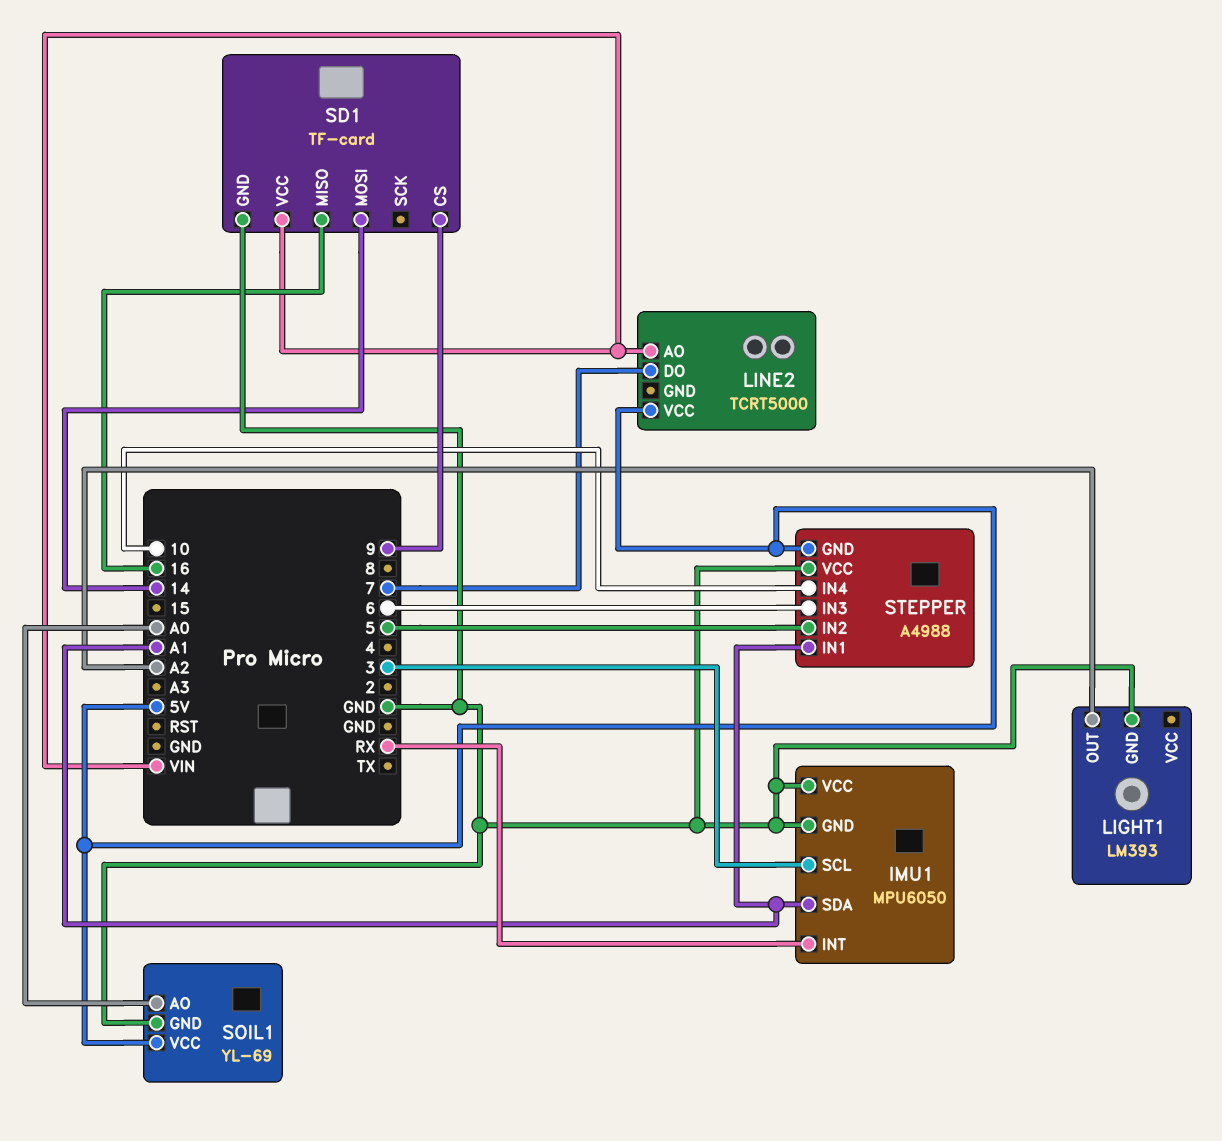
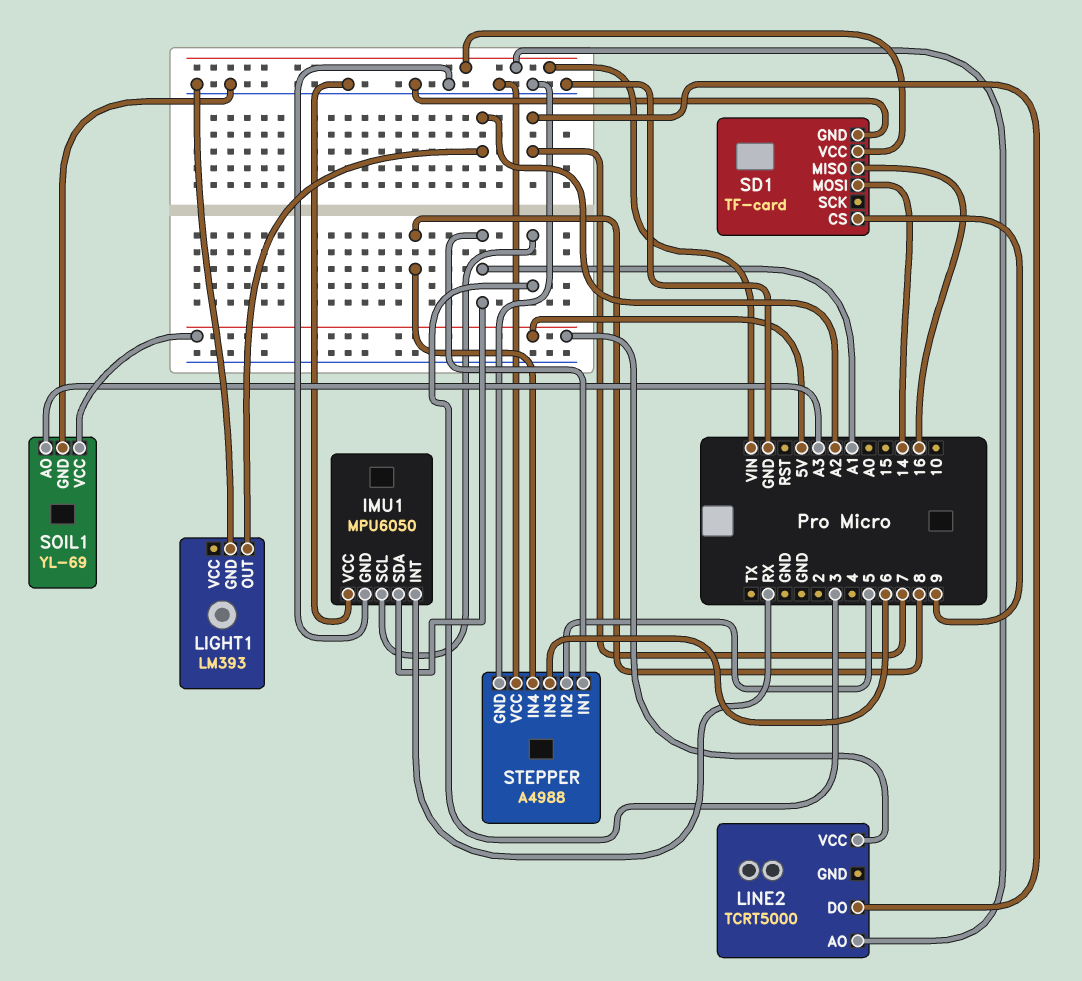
SOIL1 pin AO: A0 -> A3
STEPPER pin GND: 5V -> GND
STEPPER pin IN4: 10 -> 8

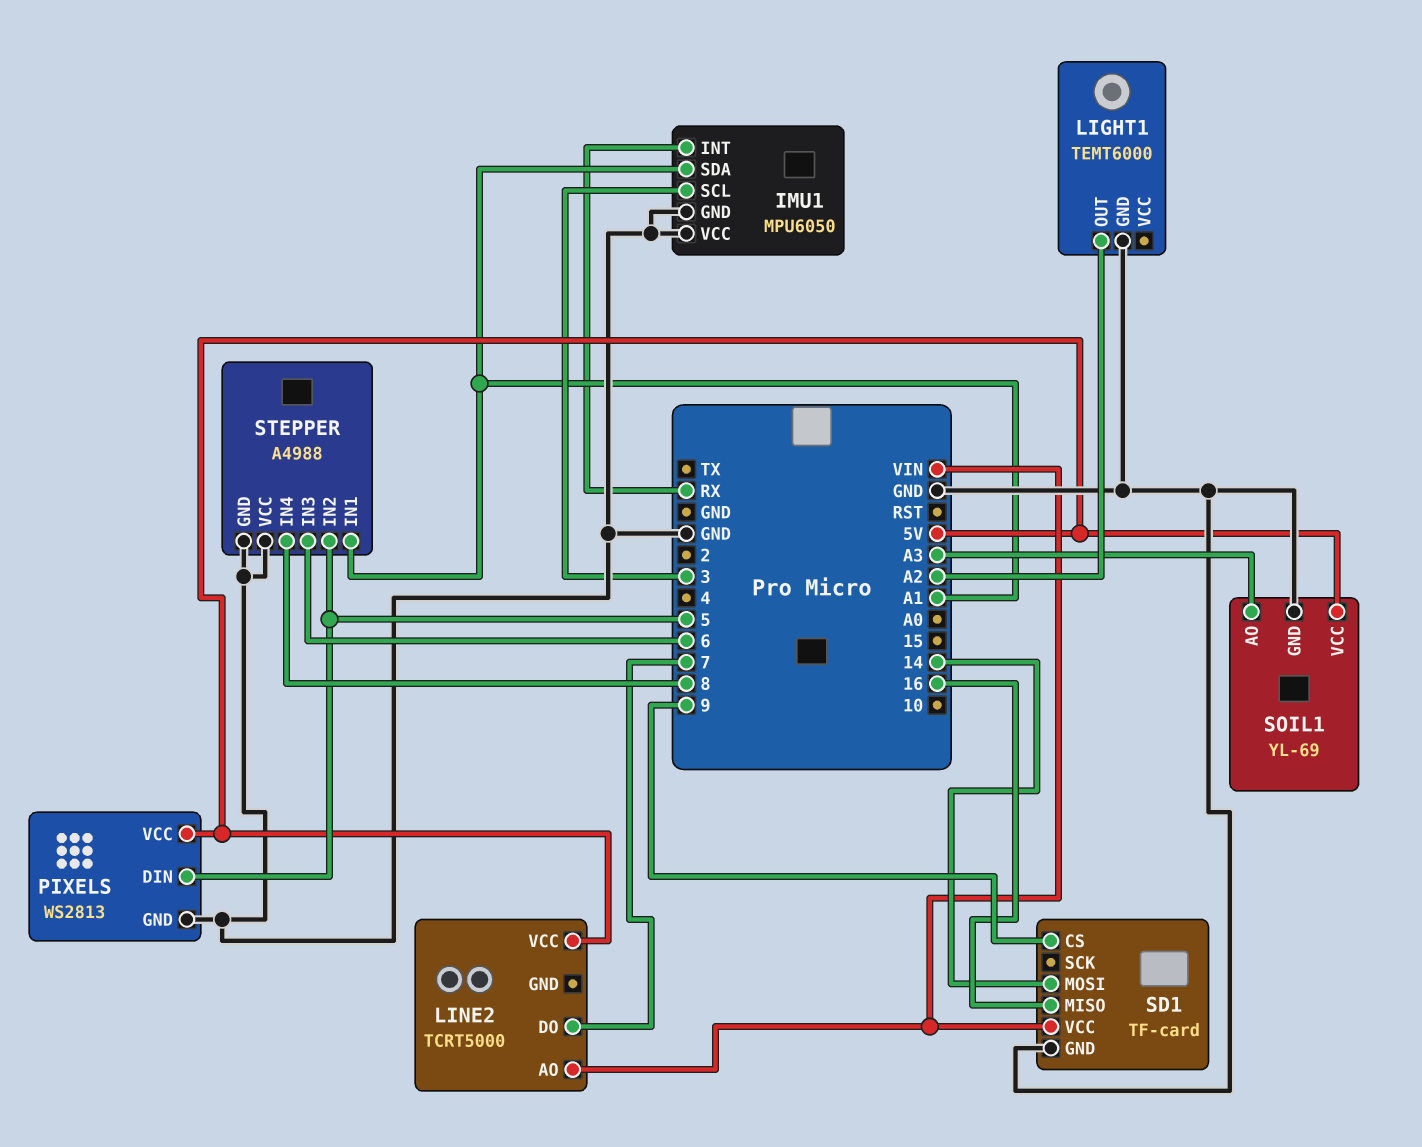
LIGHT1: LM393 -> TEMT6000
PIXELS: none -> WS2813
PIXELS pin DIN: none -> 5
PIXELS pin GND: none -> GND
PIXELS pin VCC: none -> 5V

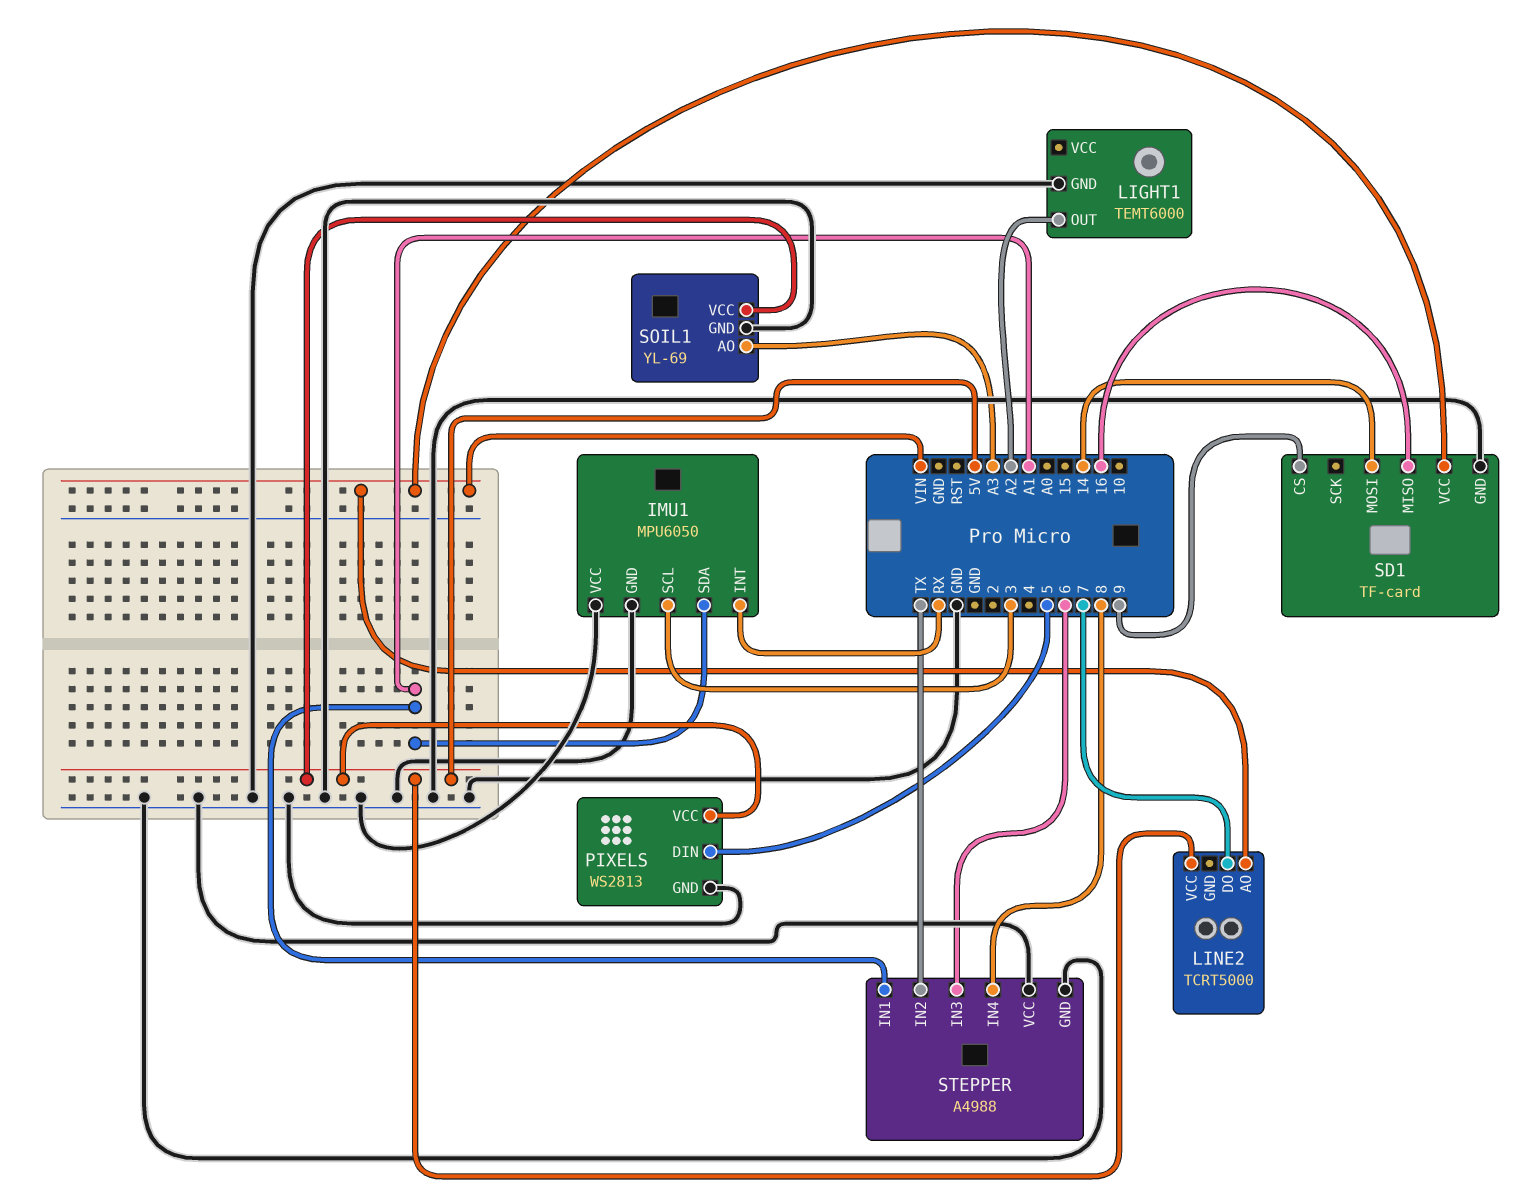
STEPPER pin IN2: 5 -> TX

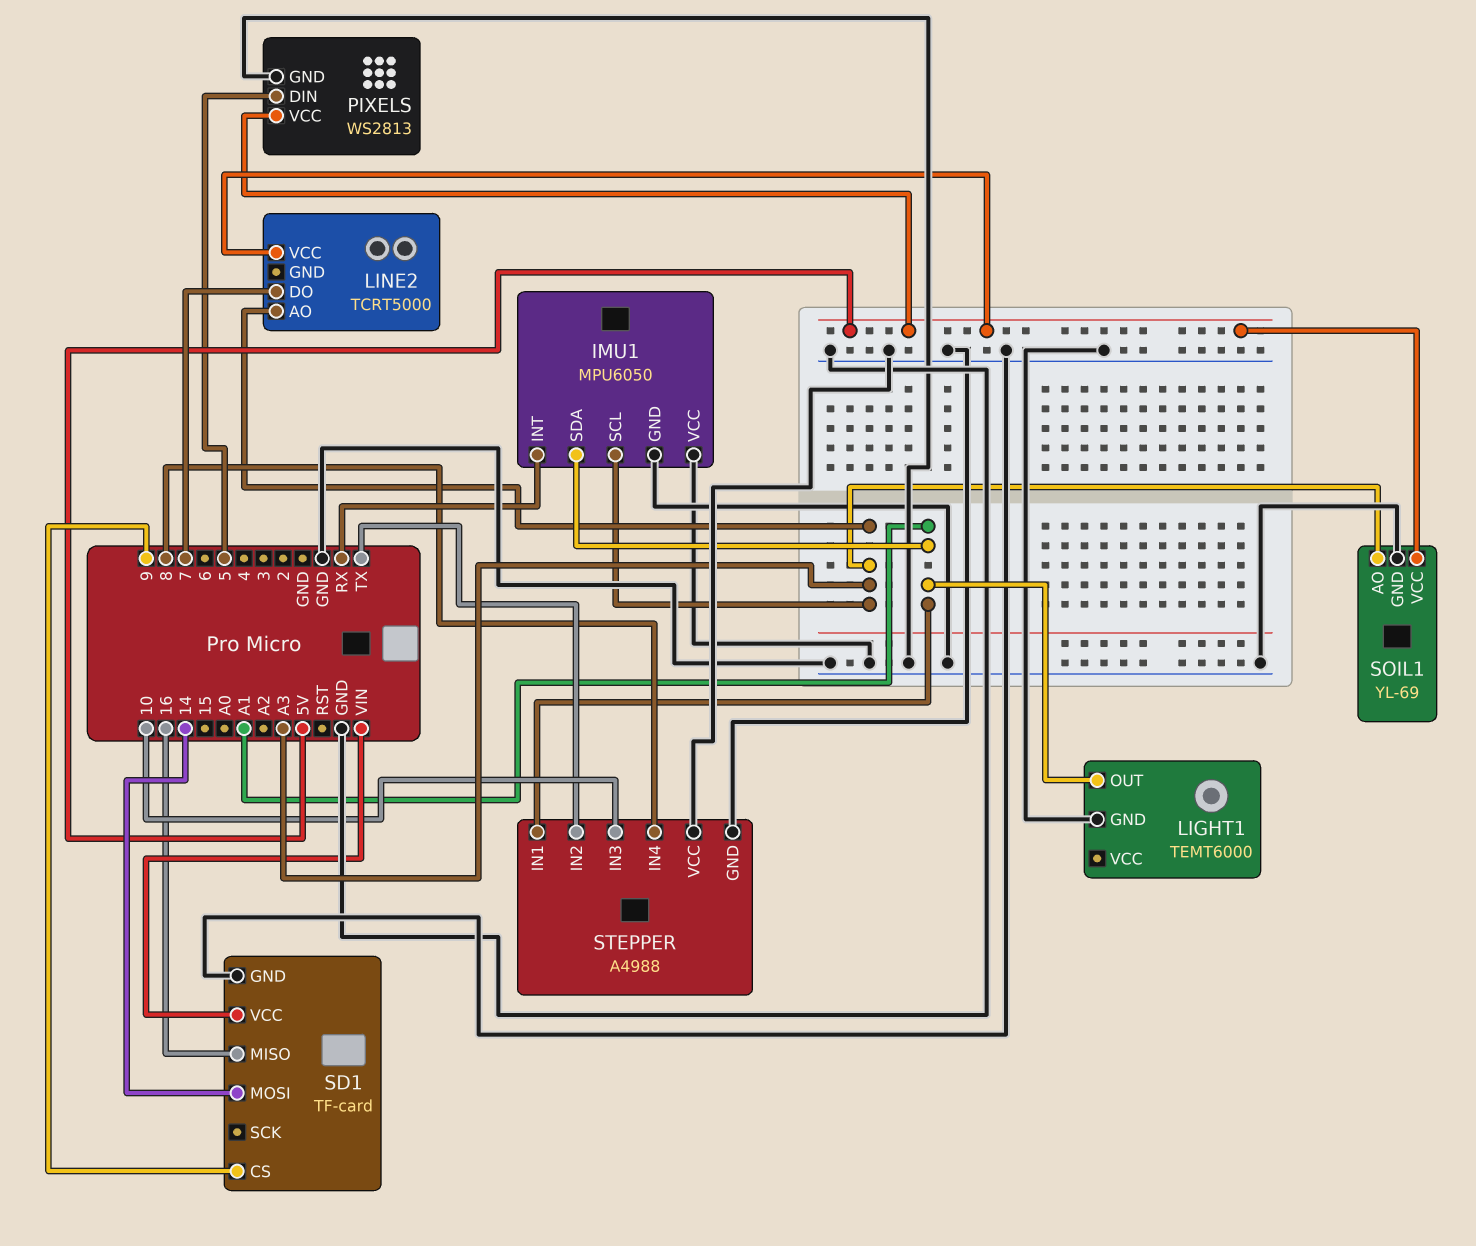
IMU1 pin SCL: 3 -> A3
LIGHT1 pin OUT: A2 -> A1
LINE2 pin AO: VIN -> A3
STEPPER pin IN3: 6 -> 10

